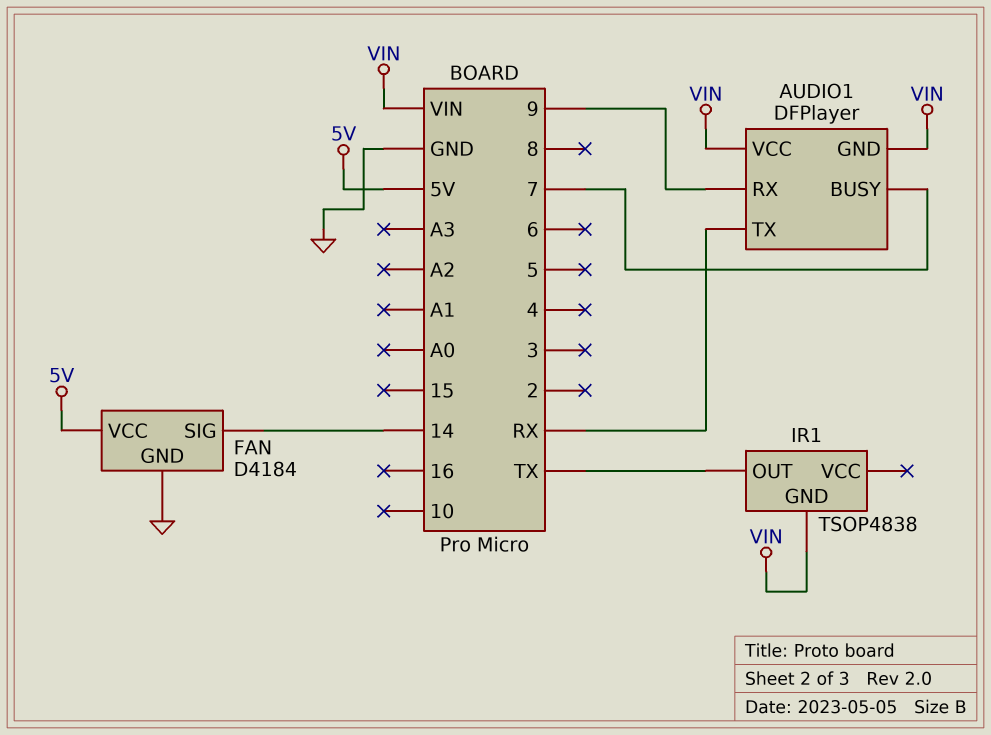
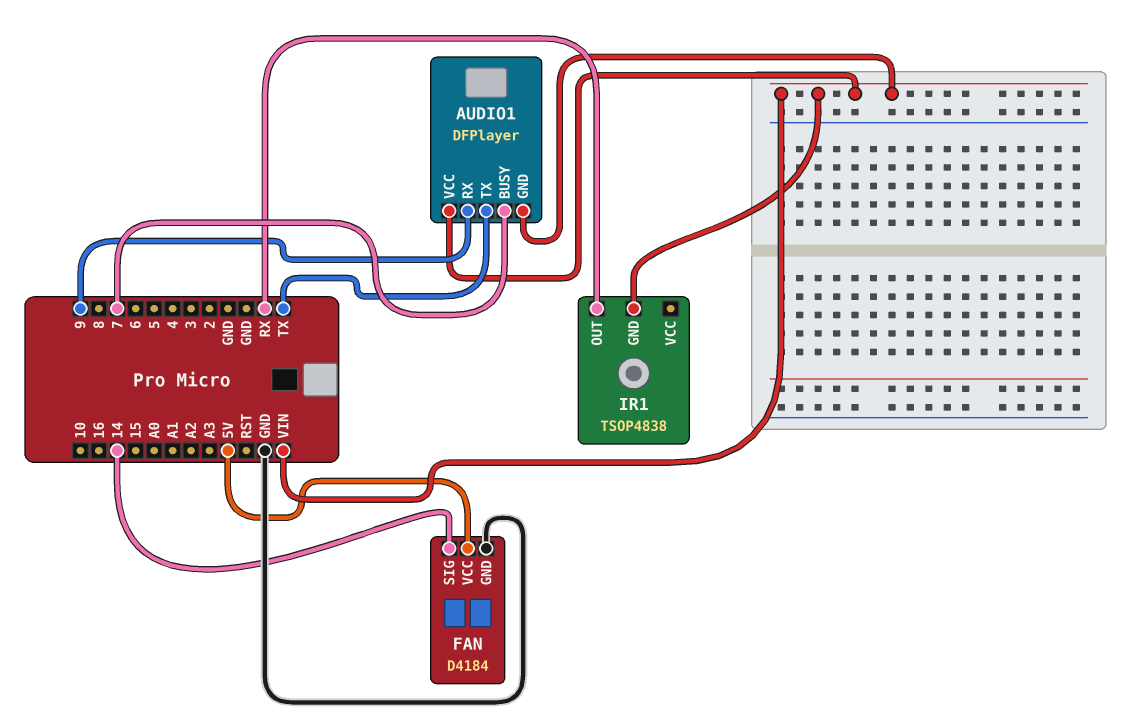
AUDIO1 pin TX: RX -> TX
IR1 pin OUT: TX -> RX

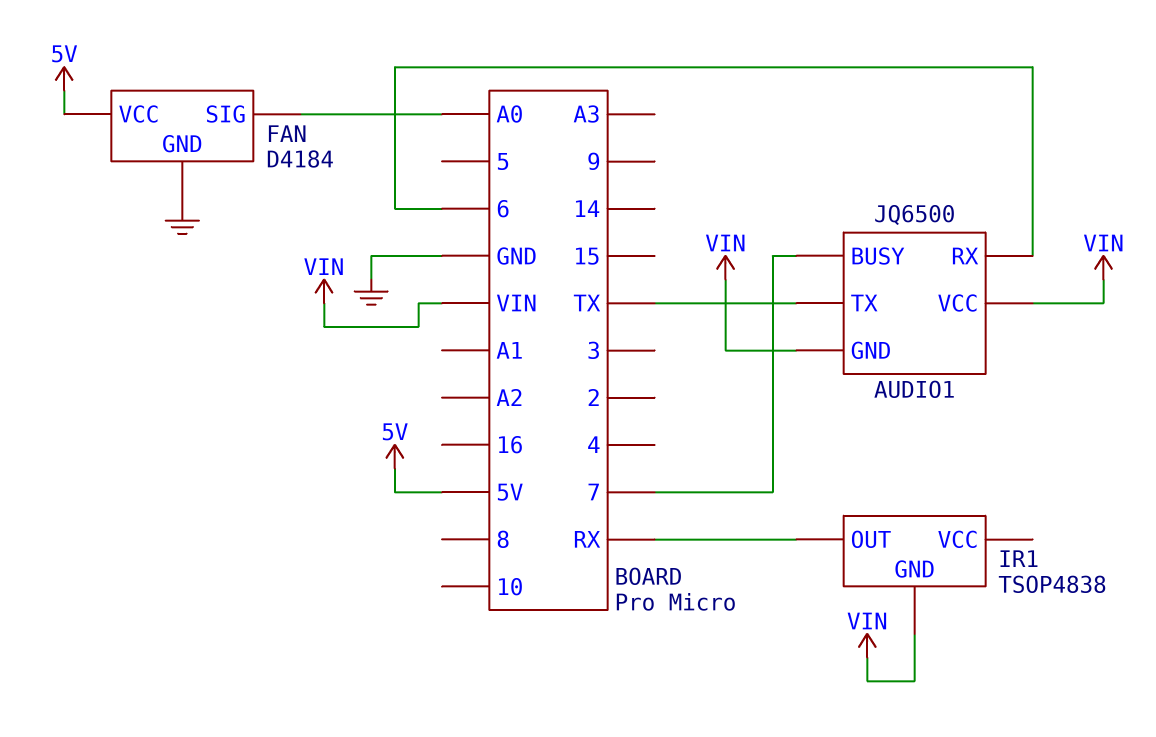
AUDIO1: DFPlayer -> JQ6500
AUDIO1 pin RX: 9 -> 6
FAN pin SIG: 14 -> A0

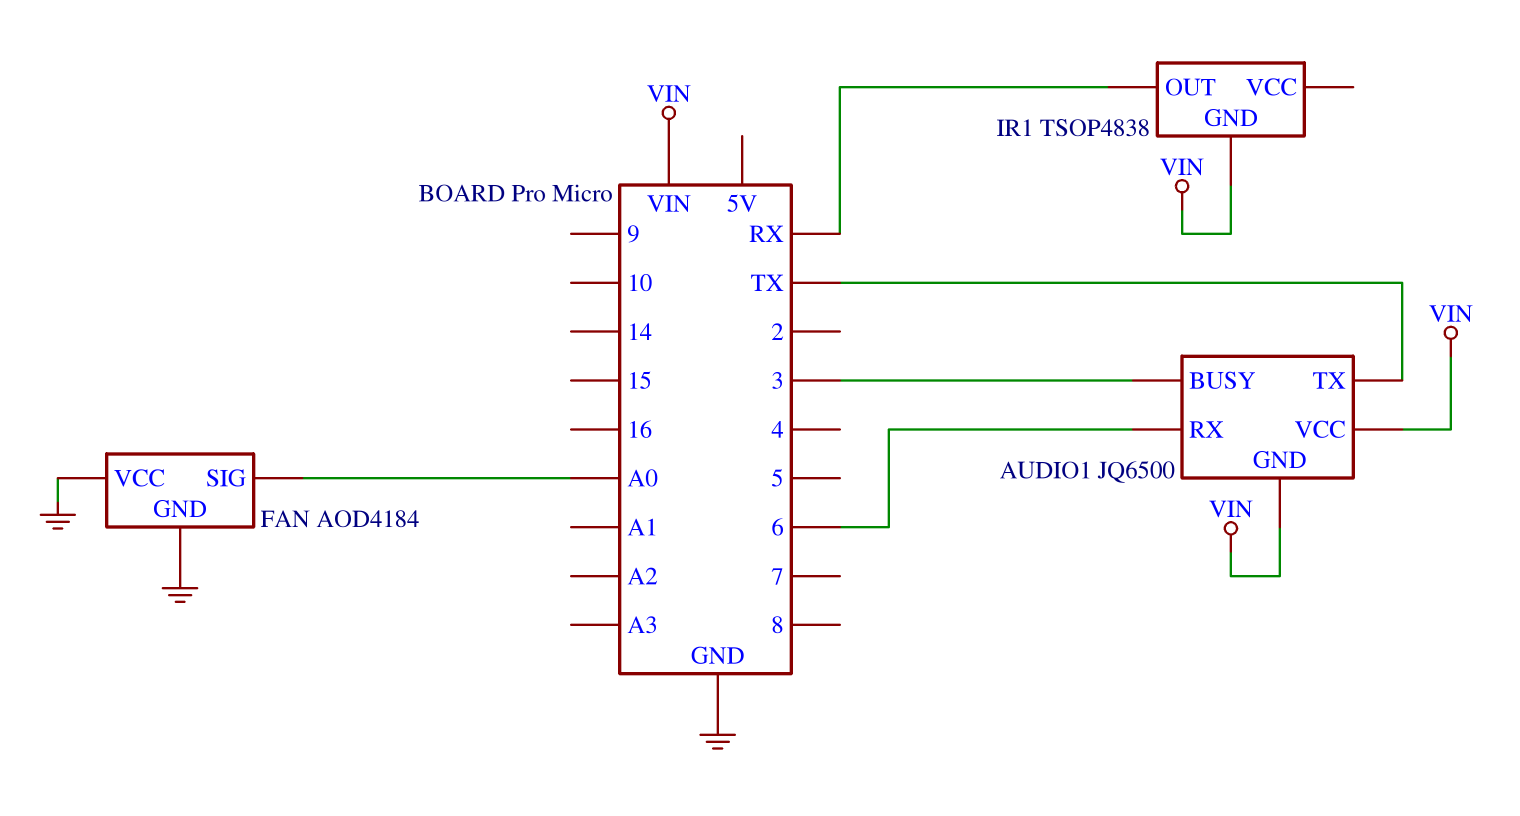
AUDIO1 pin BUSY: 7 -> 3
FAN: D4184 -> AOD4184
FAN pin VCC: 5V -> GND

